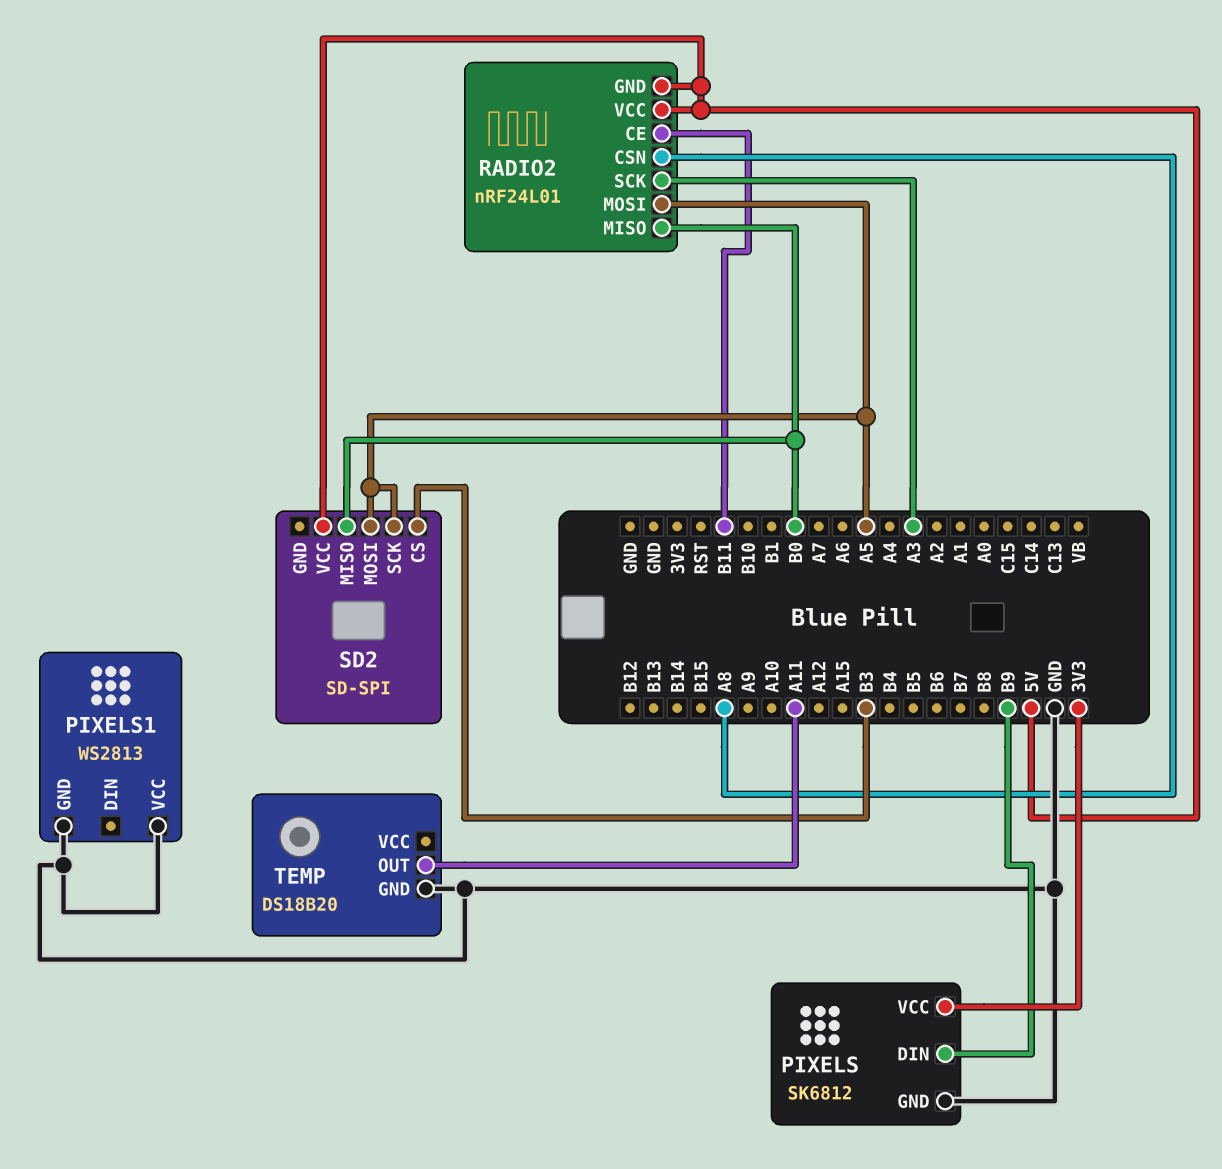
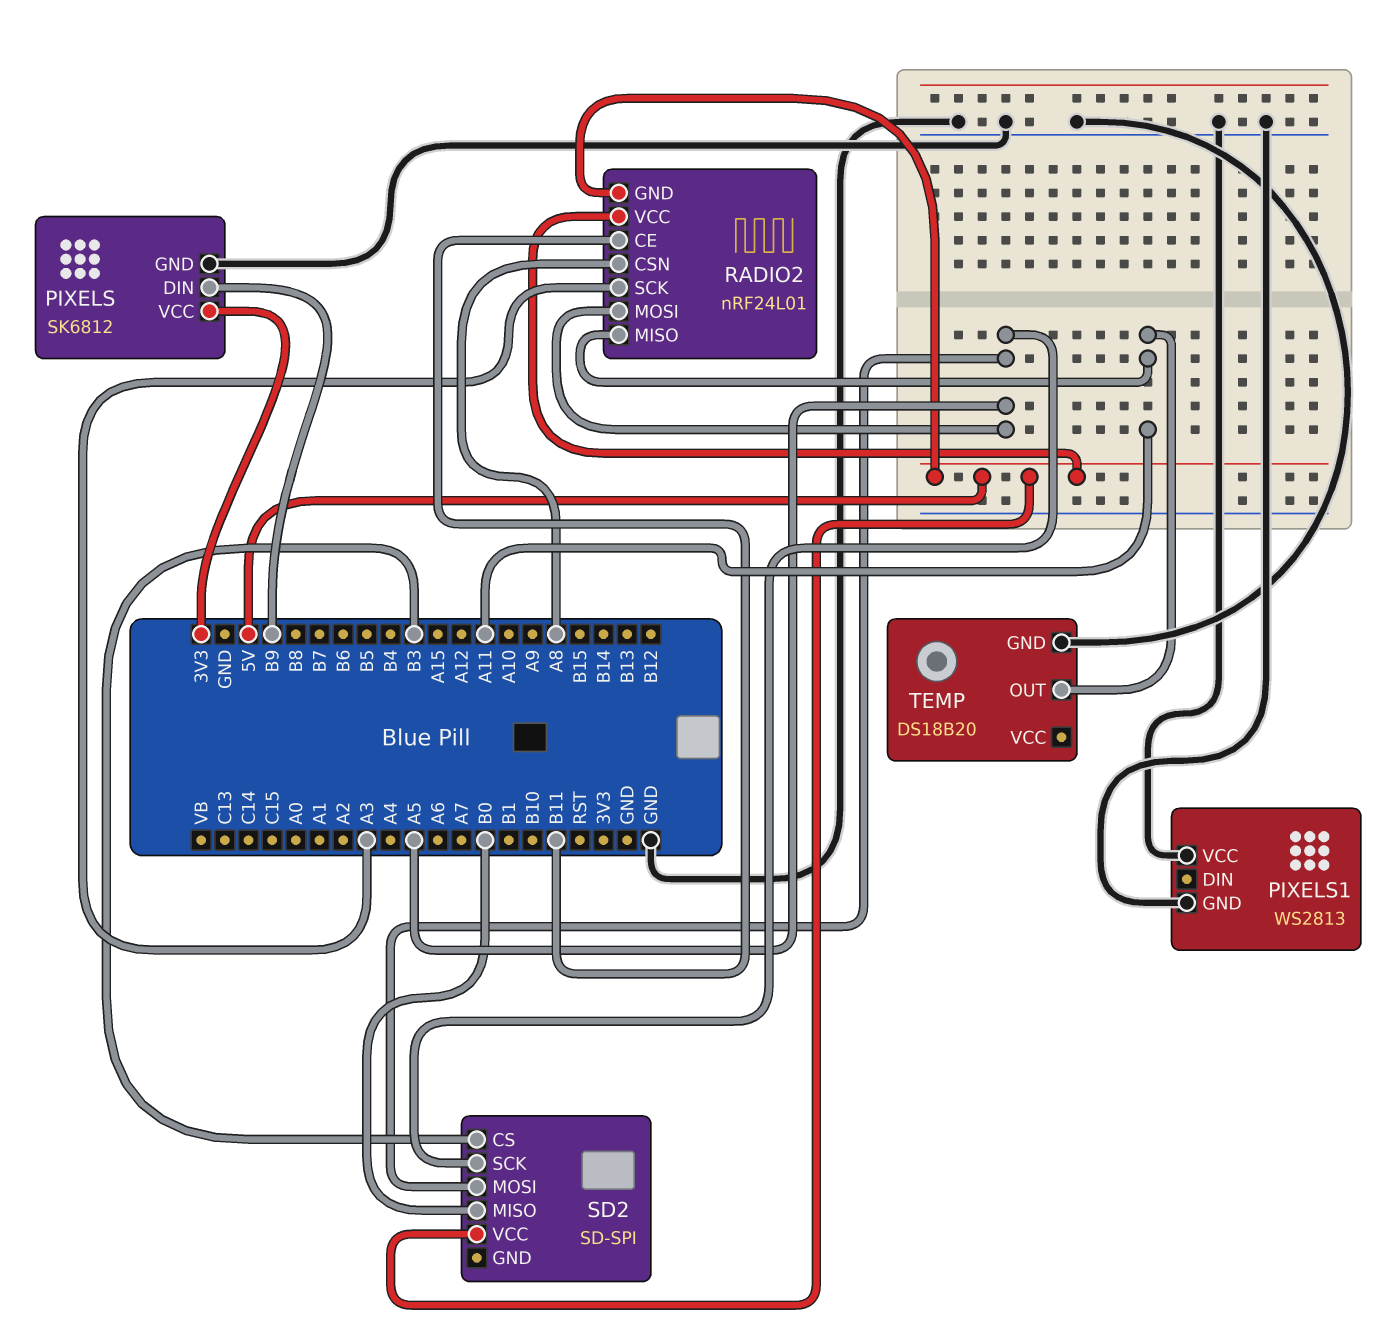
RADIO2 pin MISO: B0 -> A11

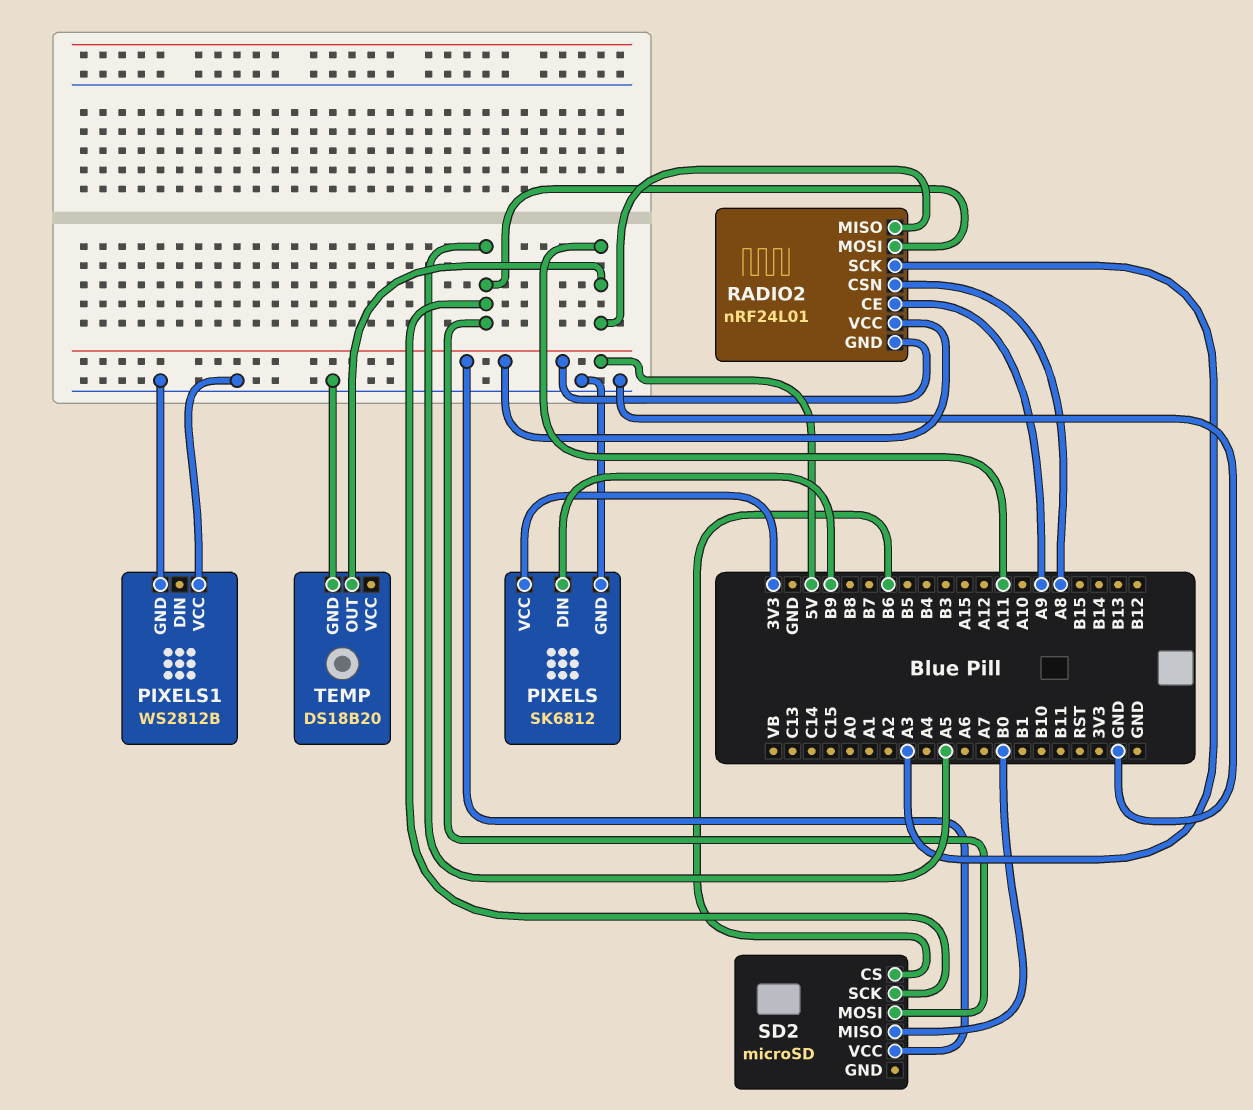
PIXELS1: WS2813 -> WS2812B
RADIO2 pin CE: B11 -> A9
SD2: SD-SPI -> microSD
SD2 pin CS: B3 -> B6

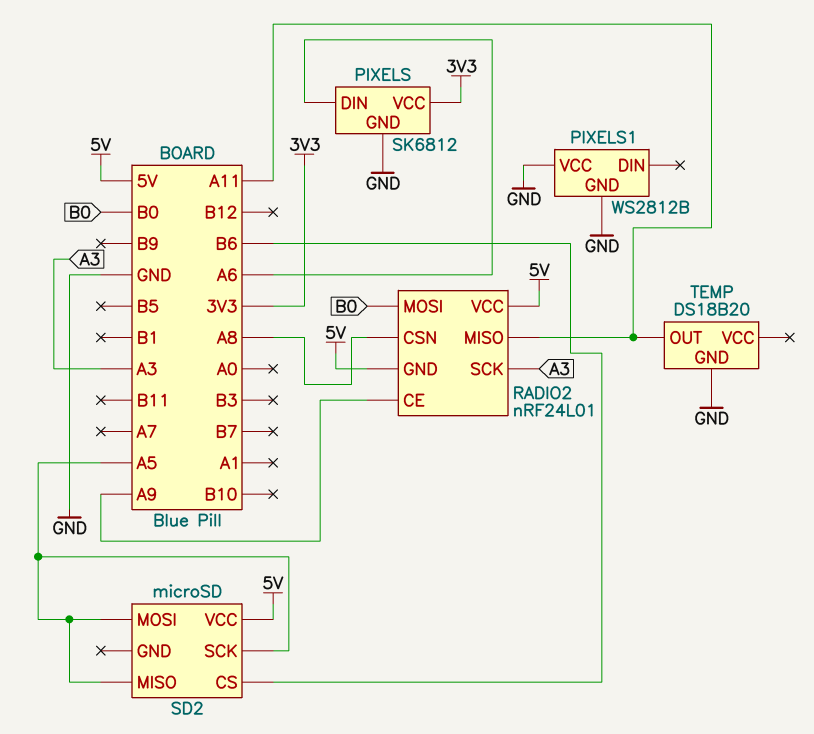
PIXELS pin DIN: B9 -> A6
RADIO2 pin MOSI: A5 -> B0
SD2 pin MISO: B0 -> A5

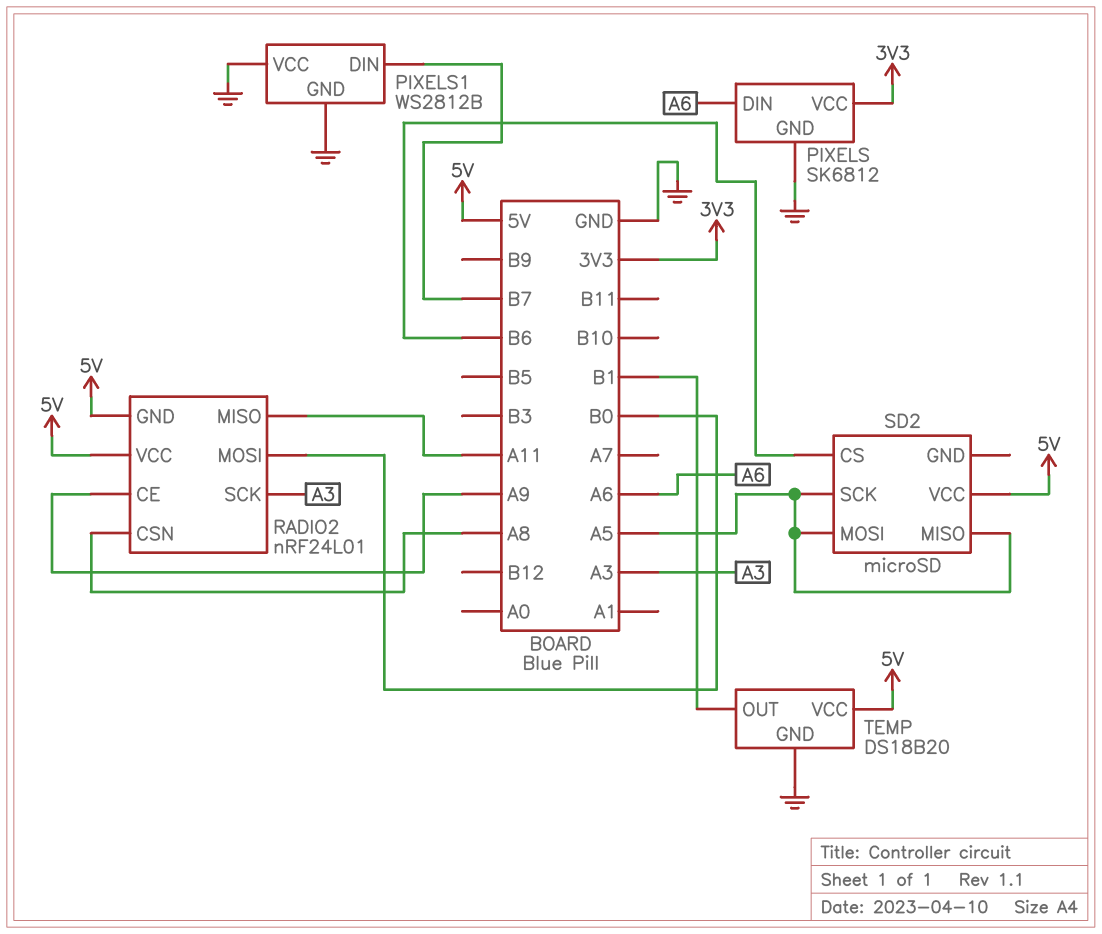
PIXELS1 pin DIN: none -> B7
TEMP pin OUT: A11 -> B1
TEMP pin VCC: none -> 5V

